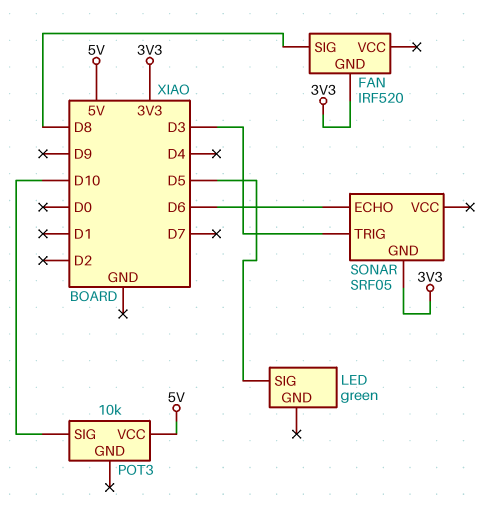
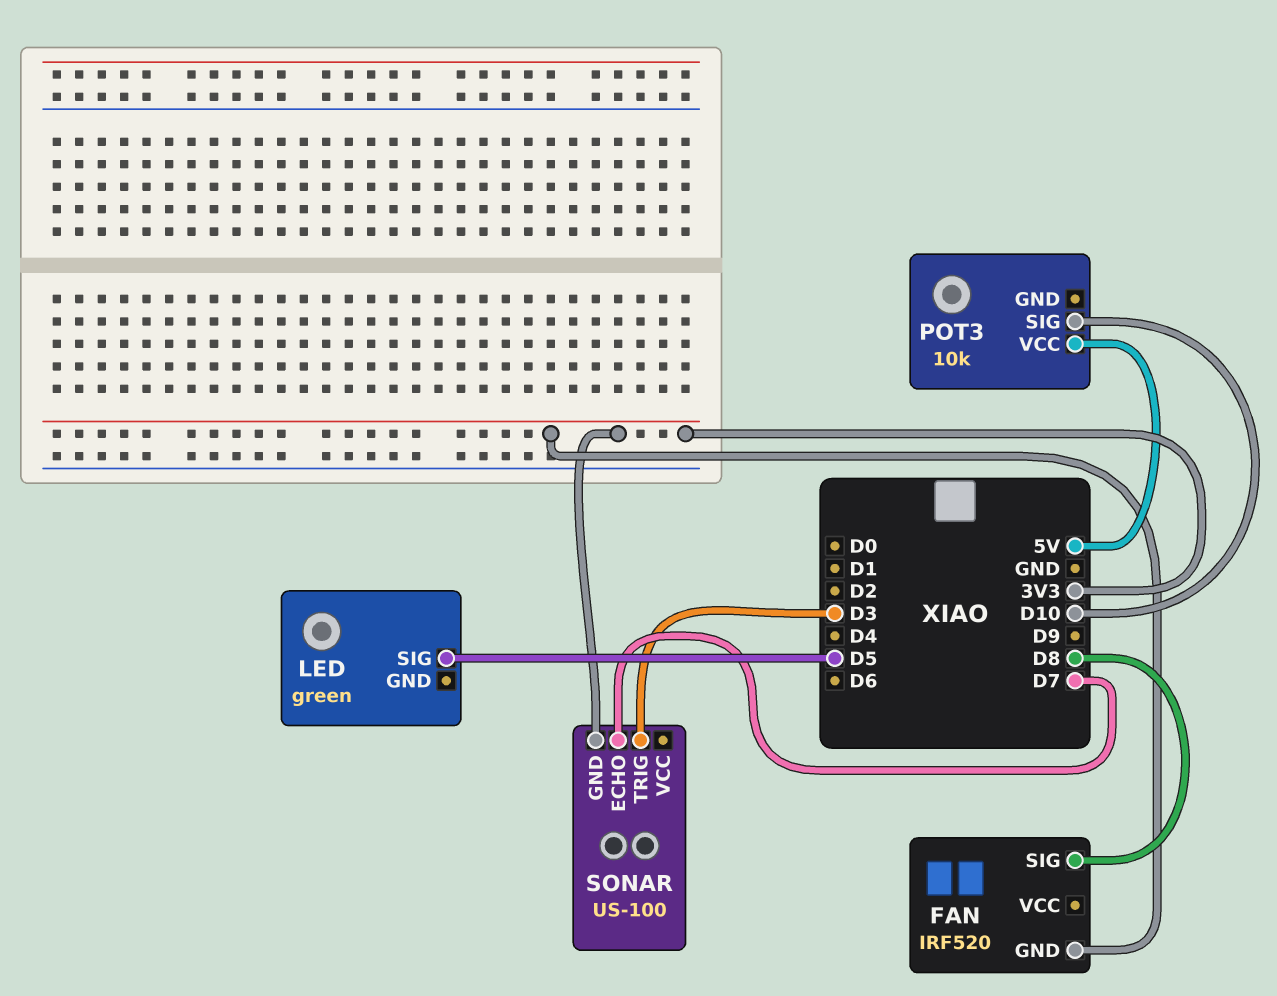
SONAR: SRF05 -> US-100
SONAR pin ECHO: D6 -> D7

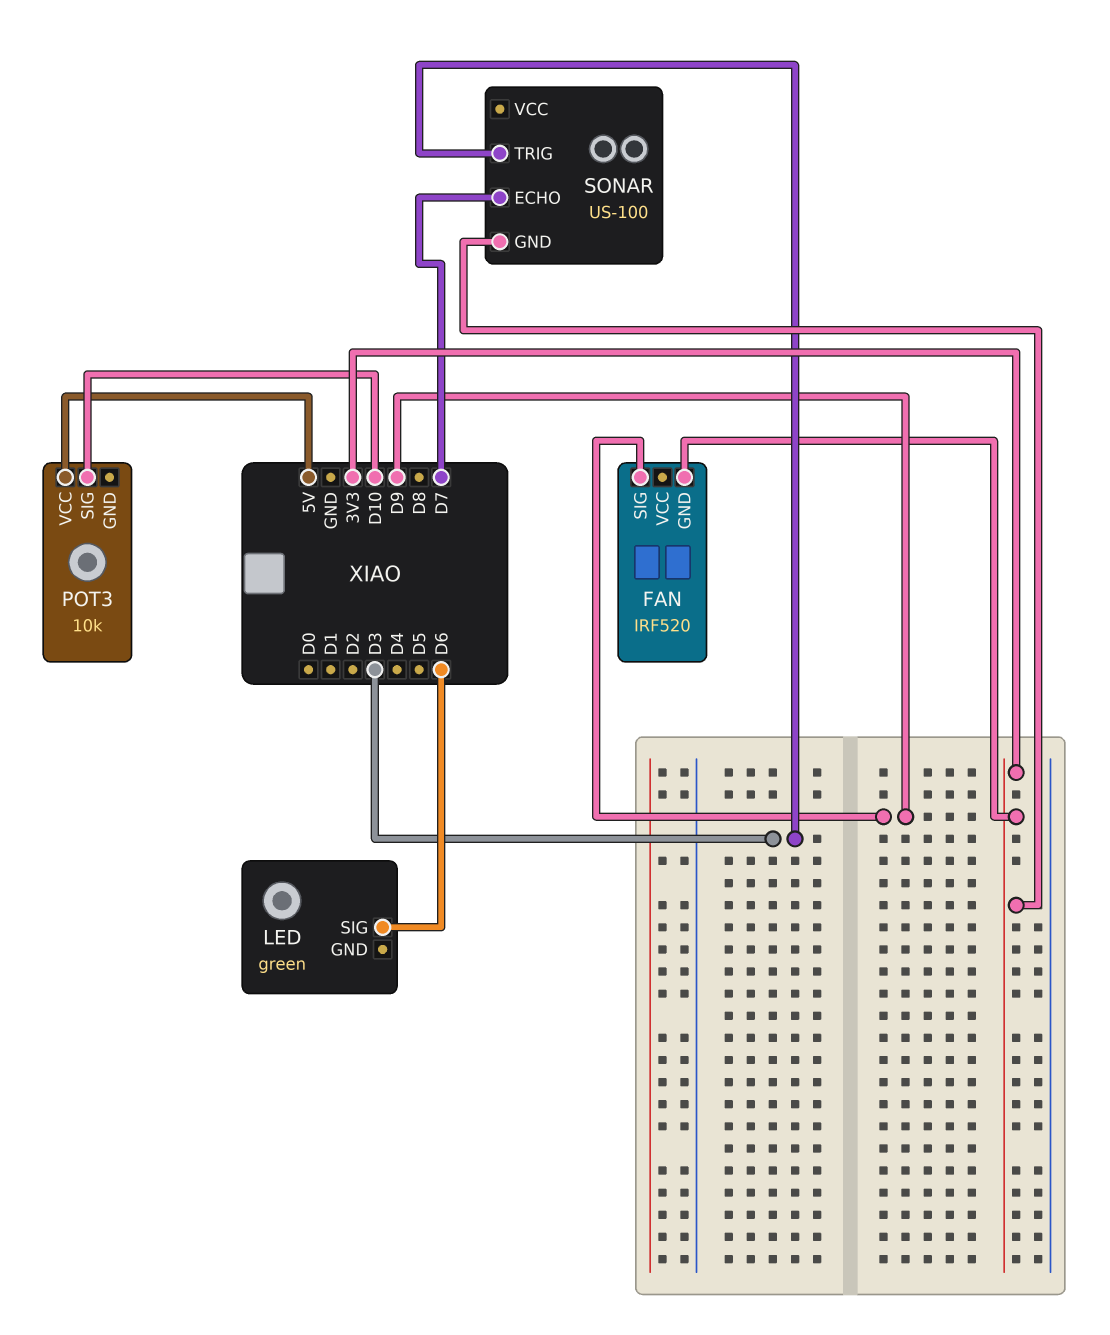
FAN pin SIG: D8 -> D9
LED pin SIG: D5 -> D6

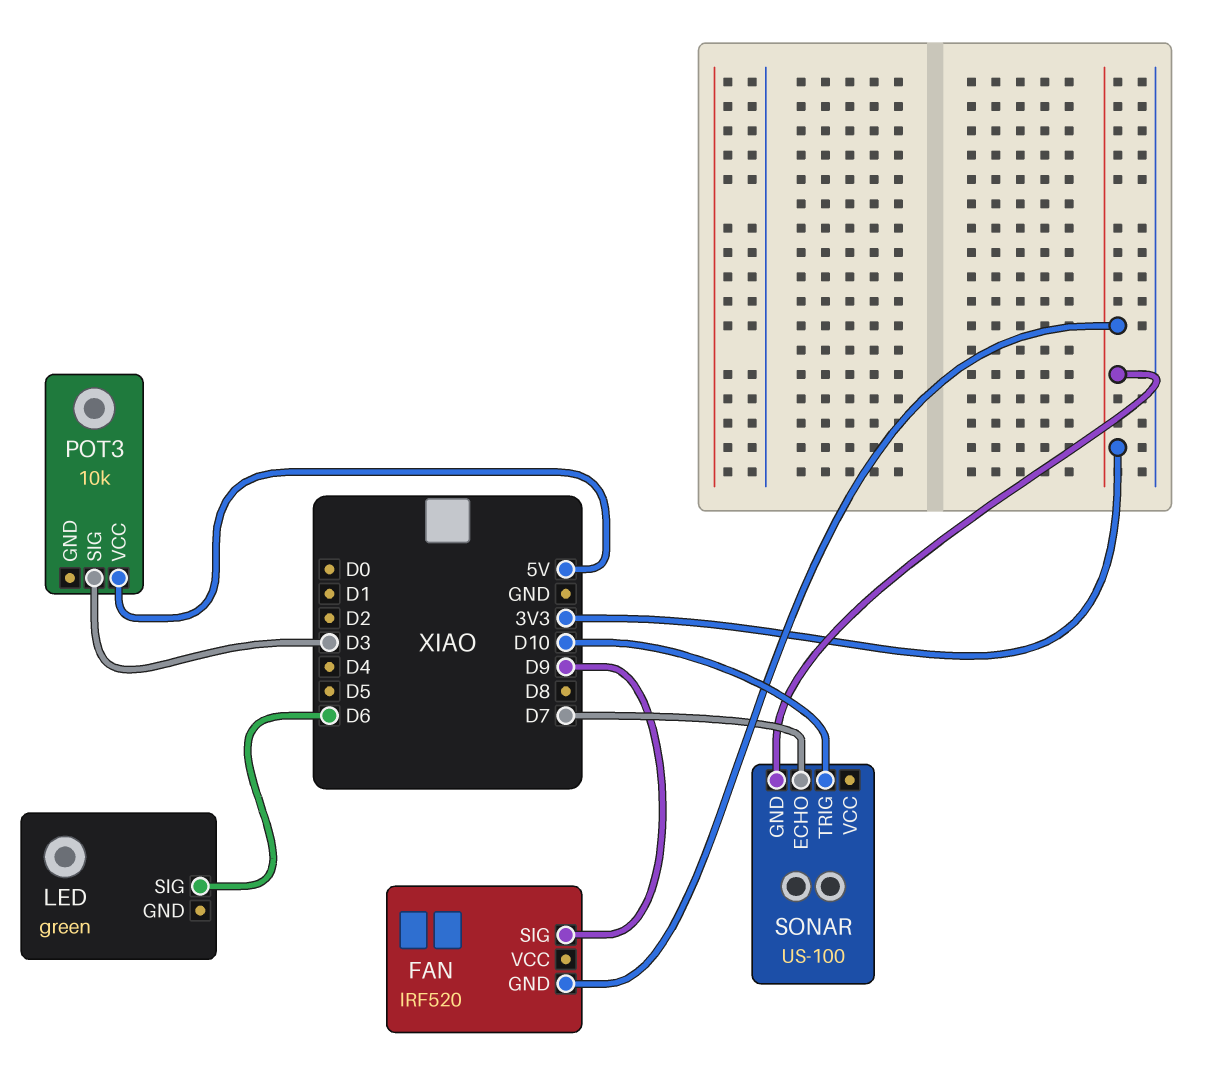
POT3 pin SIG: D10 -> D3
SONAR pin TRIG: D3 -> D10

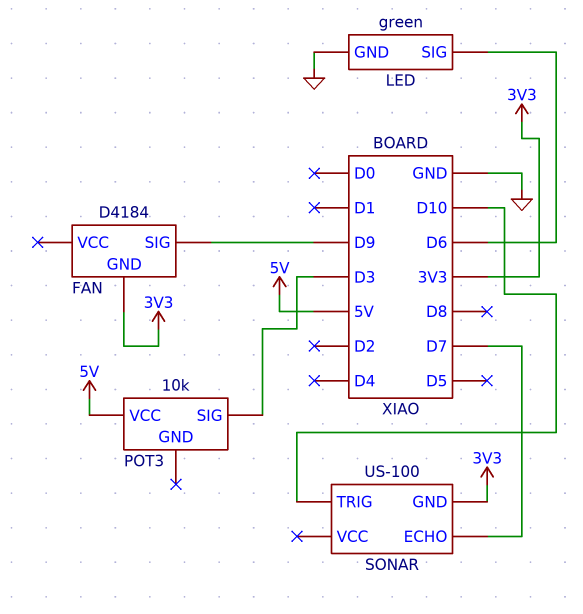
FAN: IRF520 -> D4184
LED pin GND: none -> GND

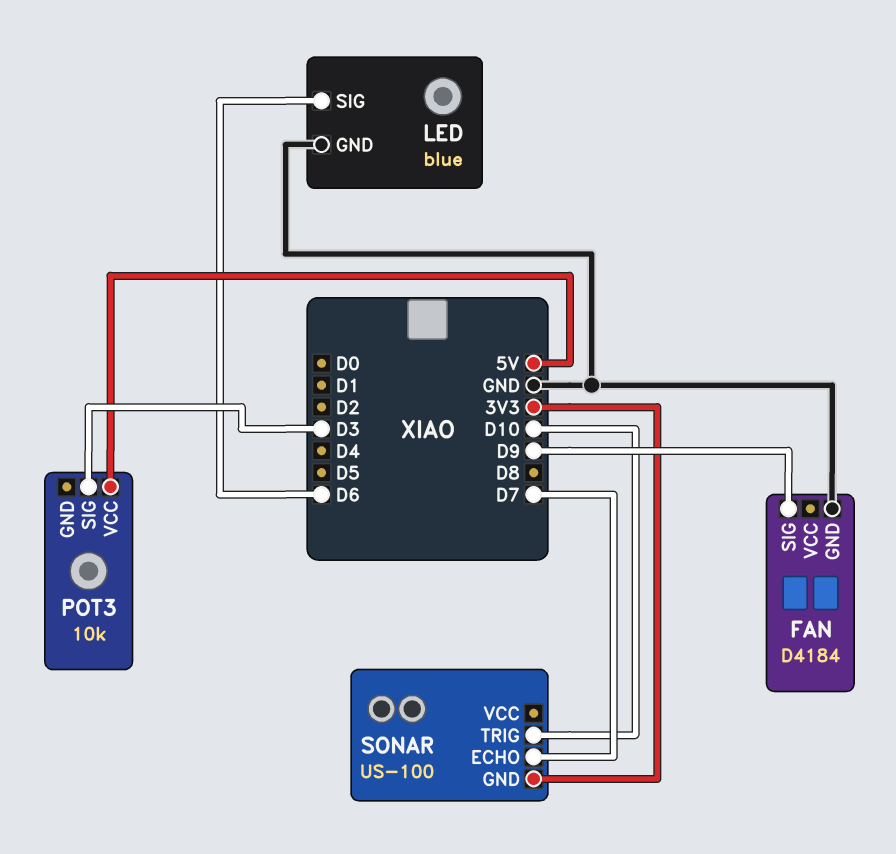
FAN pin GND: 3V3 -> GND
LED: green -> blue

